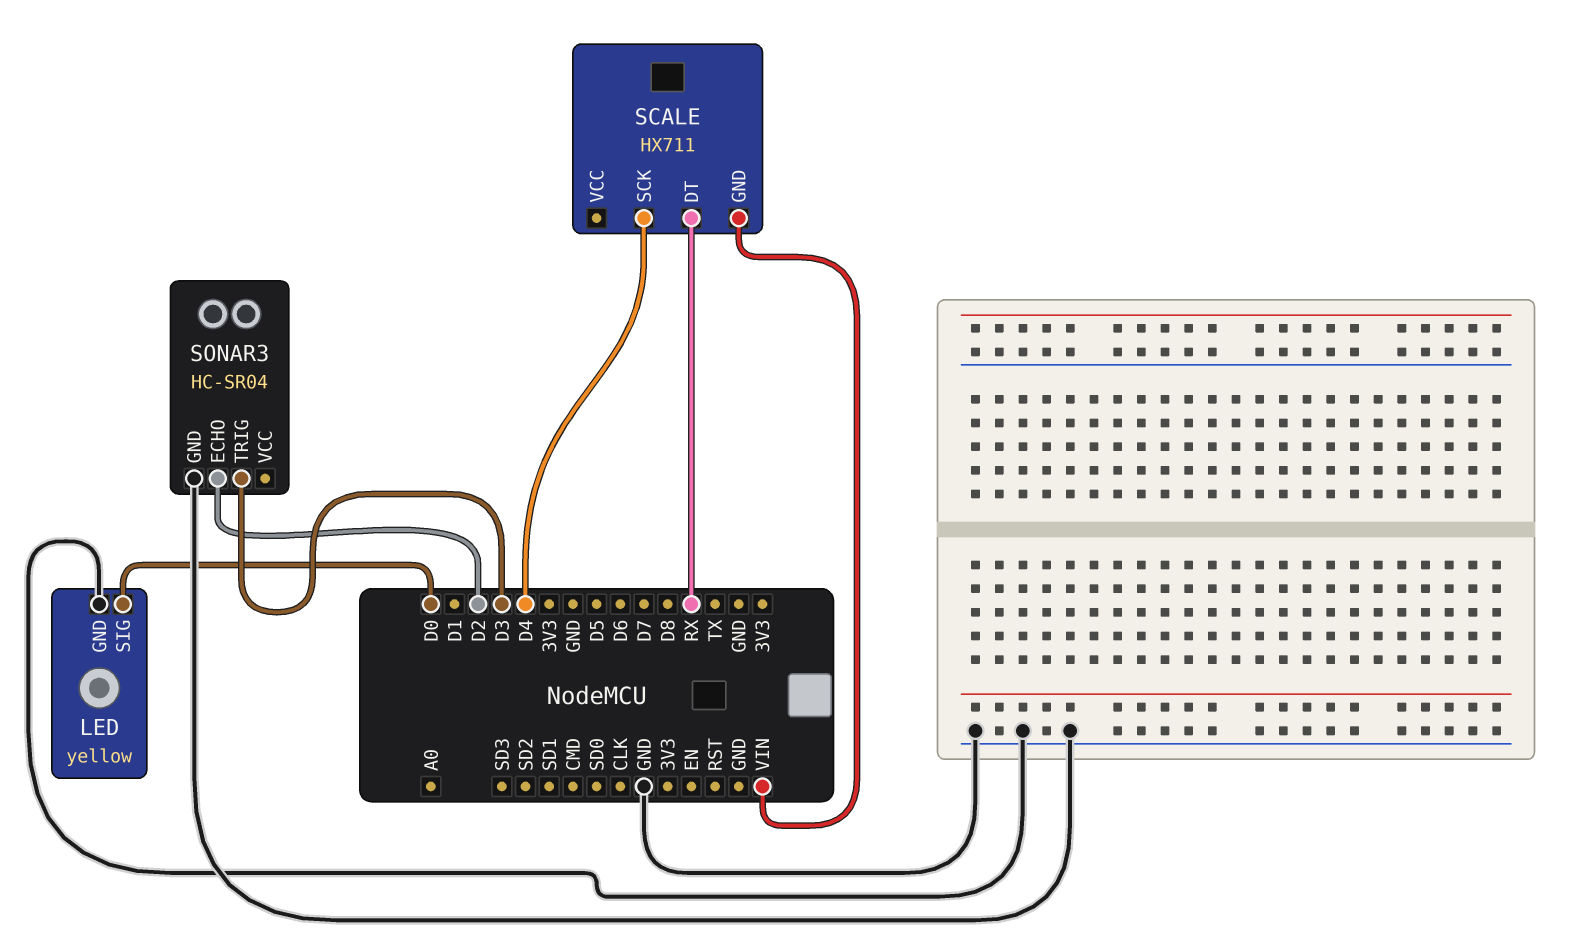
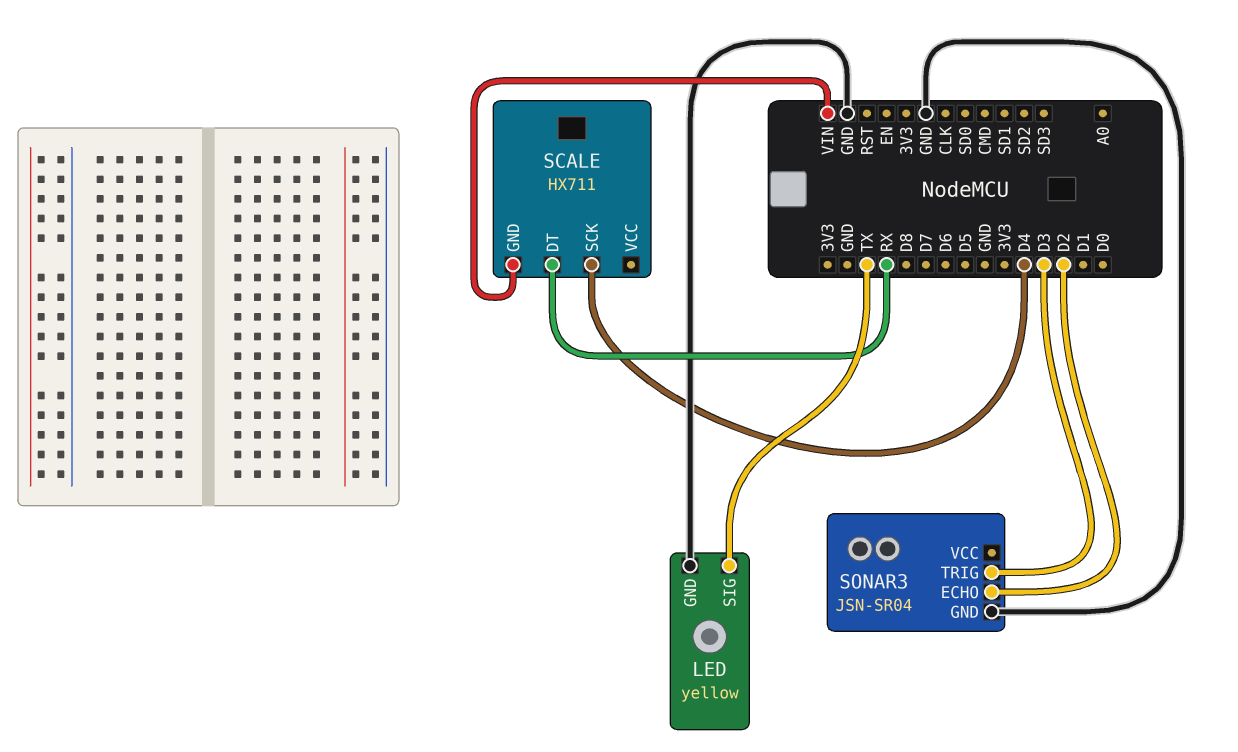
LED pin SIG: D0 -> TX
SONAR3: HC-SR04 -> JSN-SR04

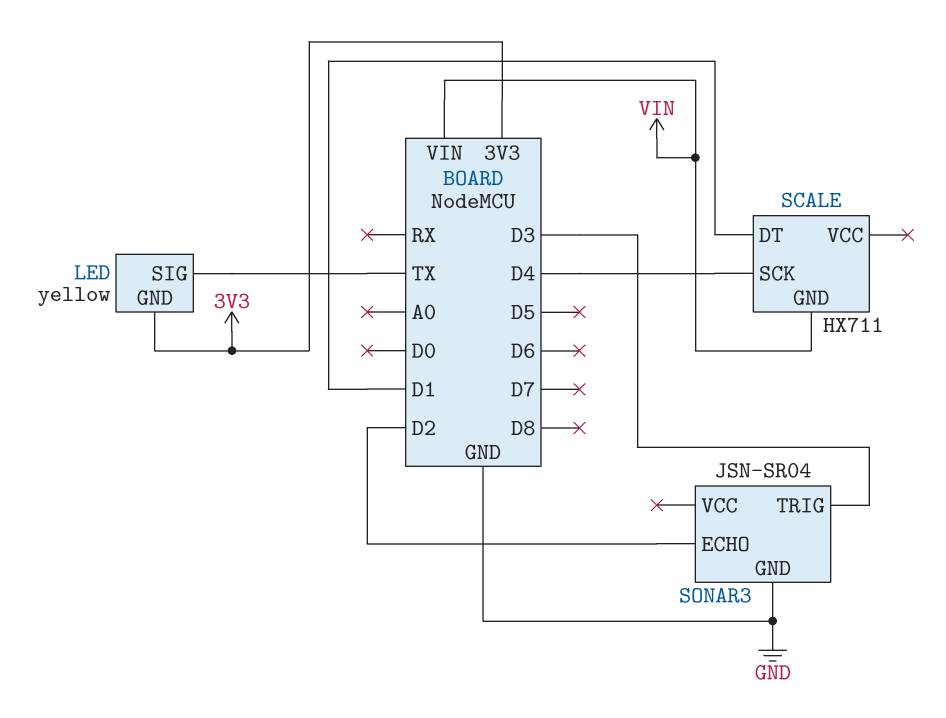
LED pin GND: GND -> 3V3
SCALE pin DT: RX -> D1

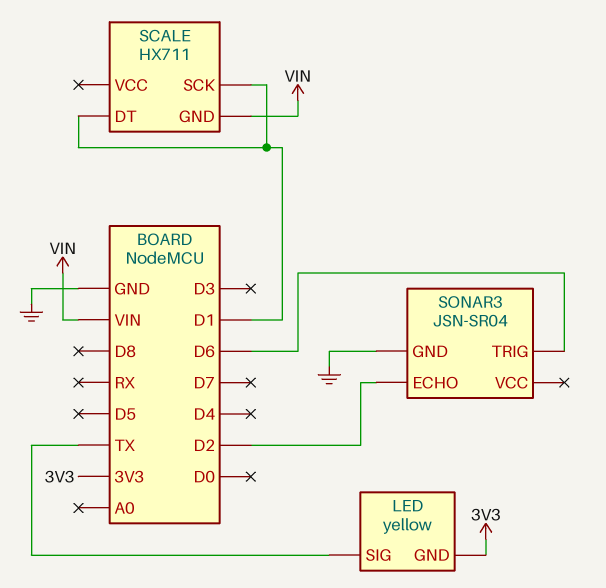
SCALE pin SCK: D4 -> D1
SONAR3 pin TRIG: D3 -> D6

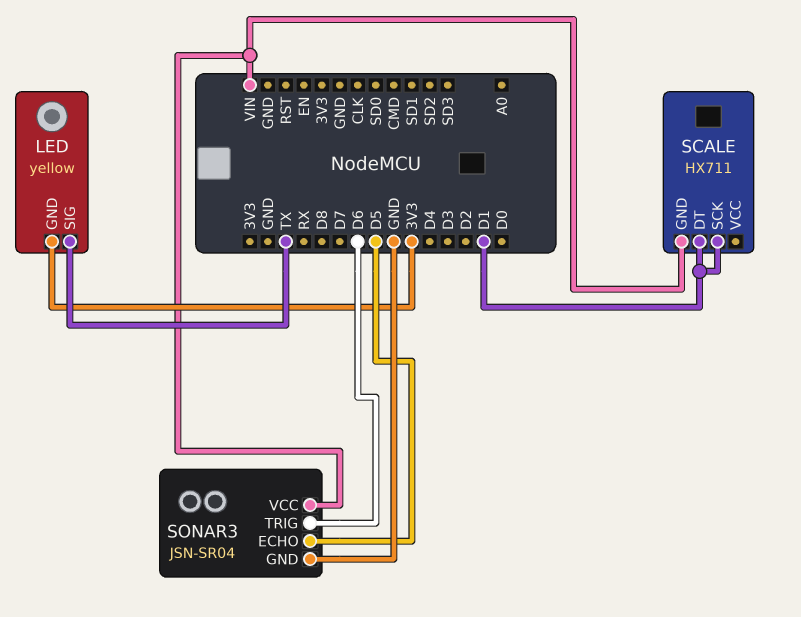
SONAR3 pin ECHO: D2 -> D5
SONAR3 pin VCC: none -> VIN

